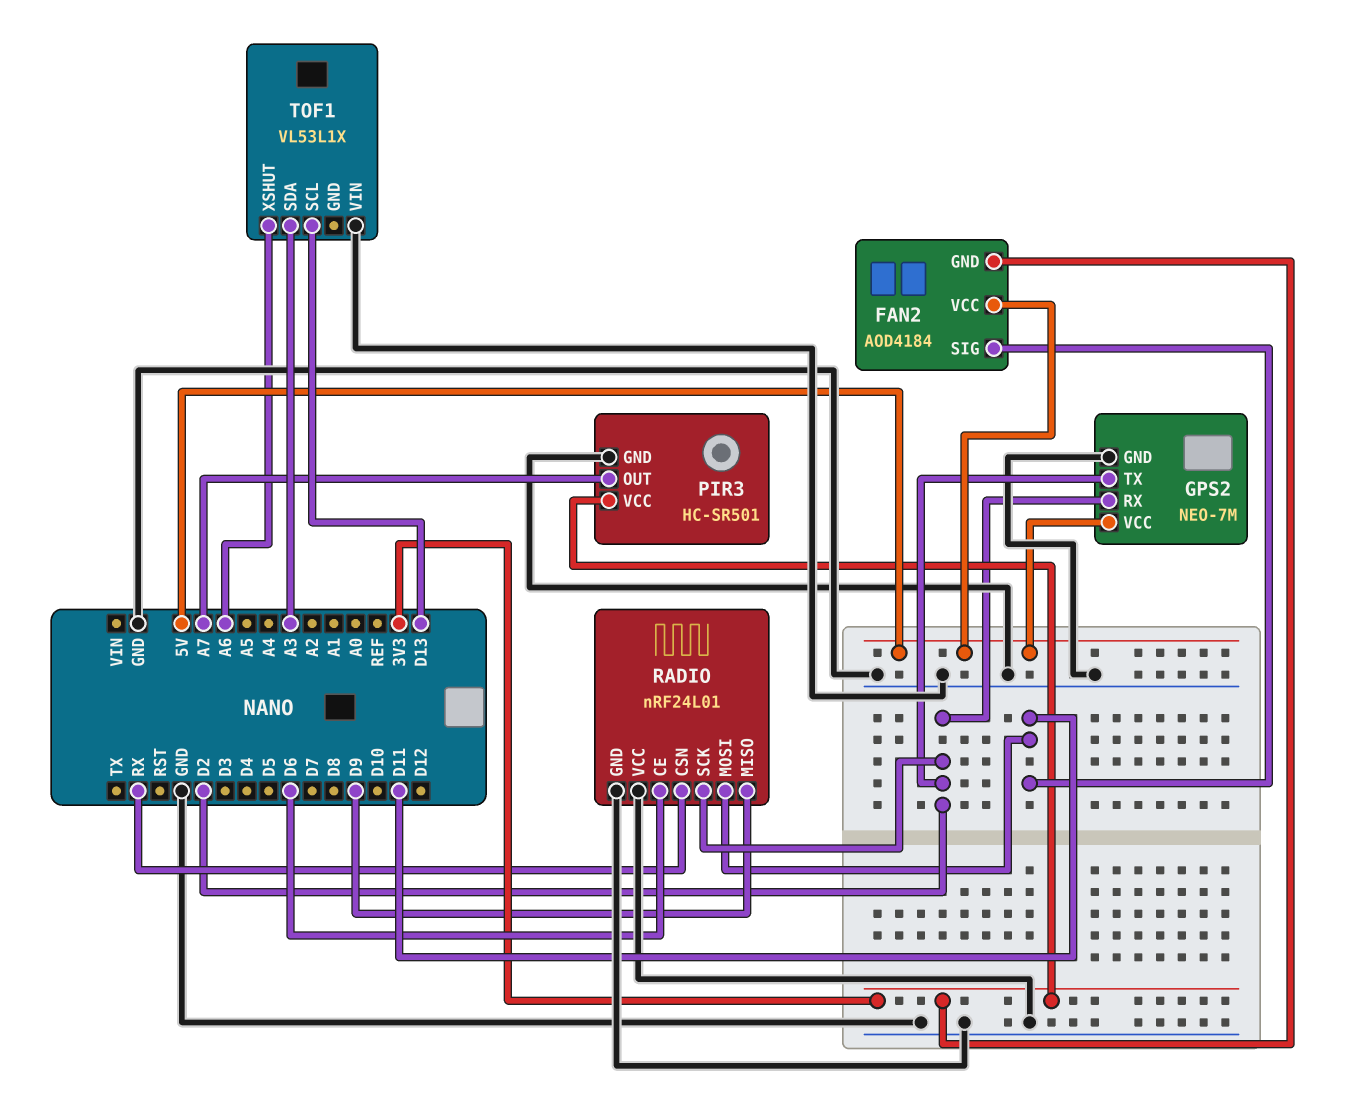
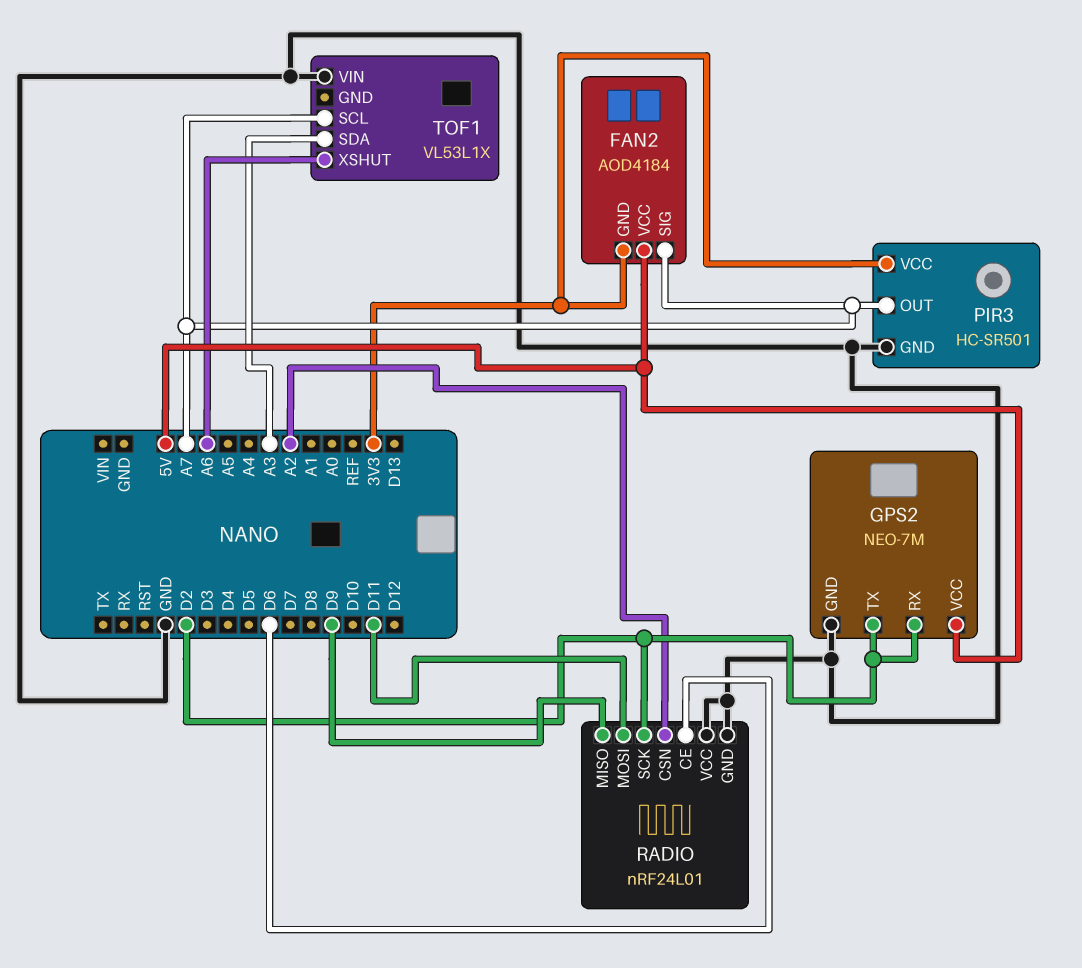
FAN2 pin SIG: D11 -> A7
RADIO pin CSN: RX -> A2
TOF1 pin SCL: D13 -> A7

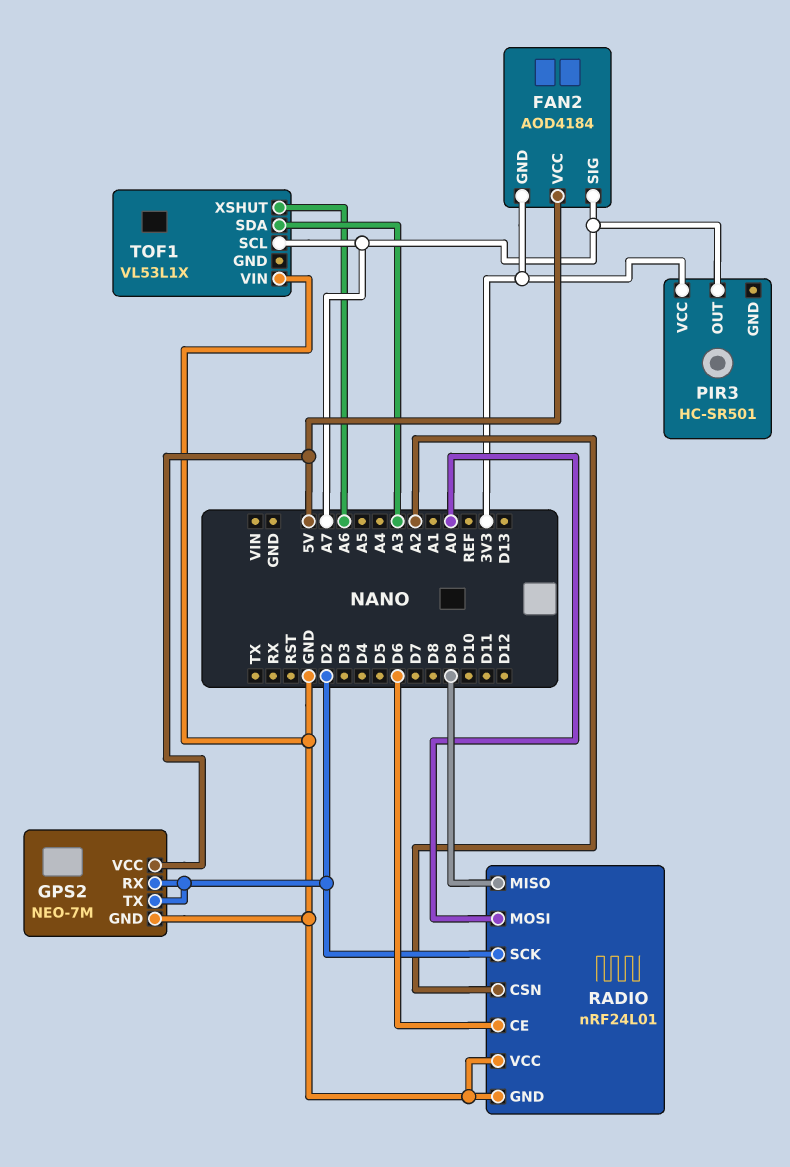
PIR3 pin GND: GND -> none
RADIO pin MOSI: D11 -> A0

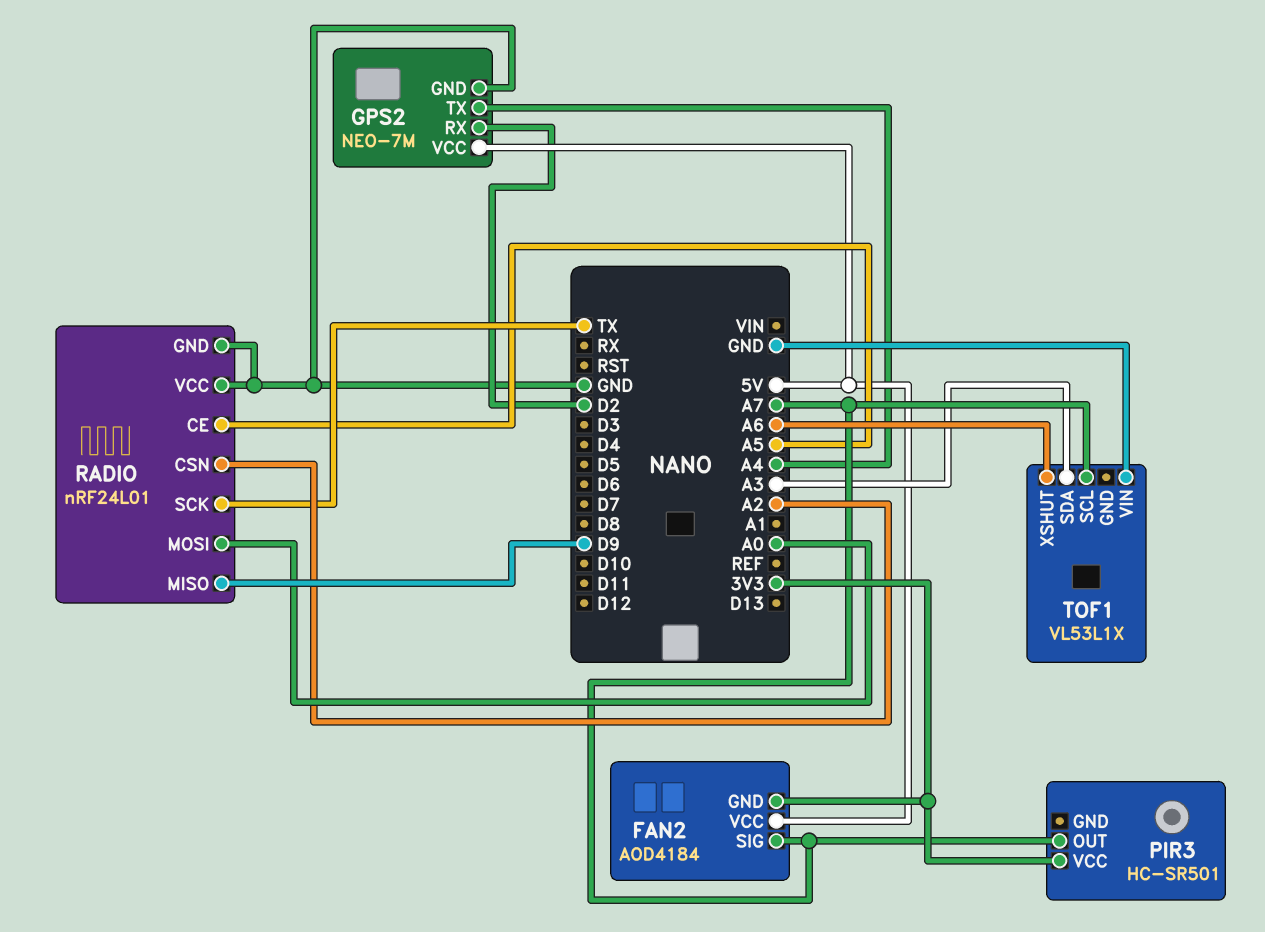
GPS2 pin TX: D2 -> A4
RADIO pin CE: D6 -> A5
RADIO pin SCK: D2 -> TX

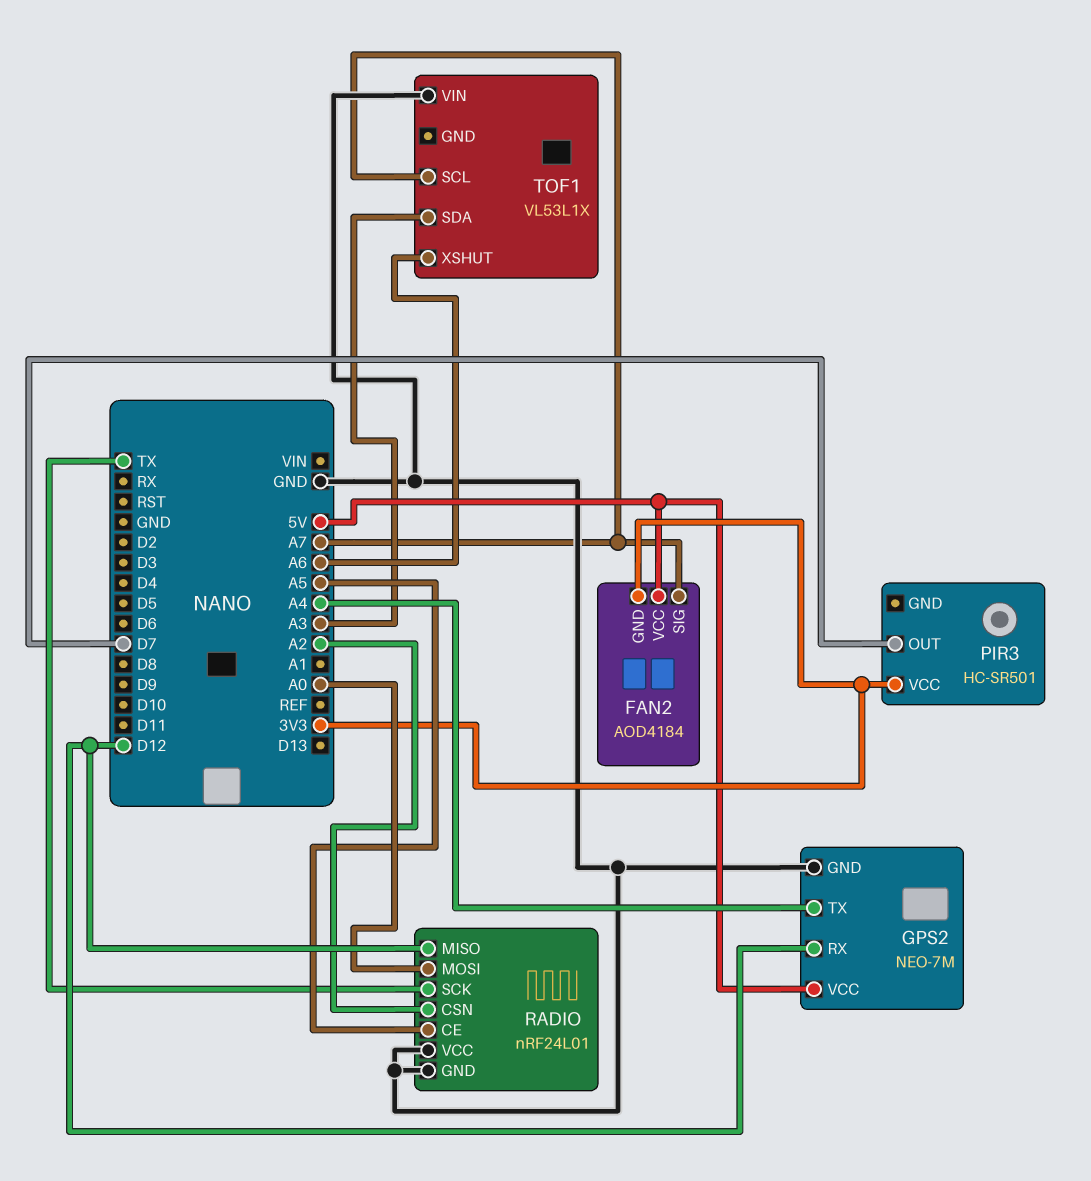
GPS2 pin RX: D2 -> D12
PIR3 pin OUT: A7 -> D7
RADIO pin MISO: D9 -> D12

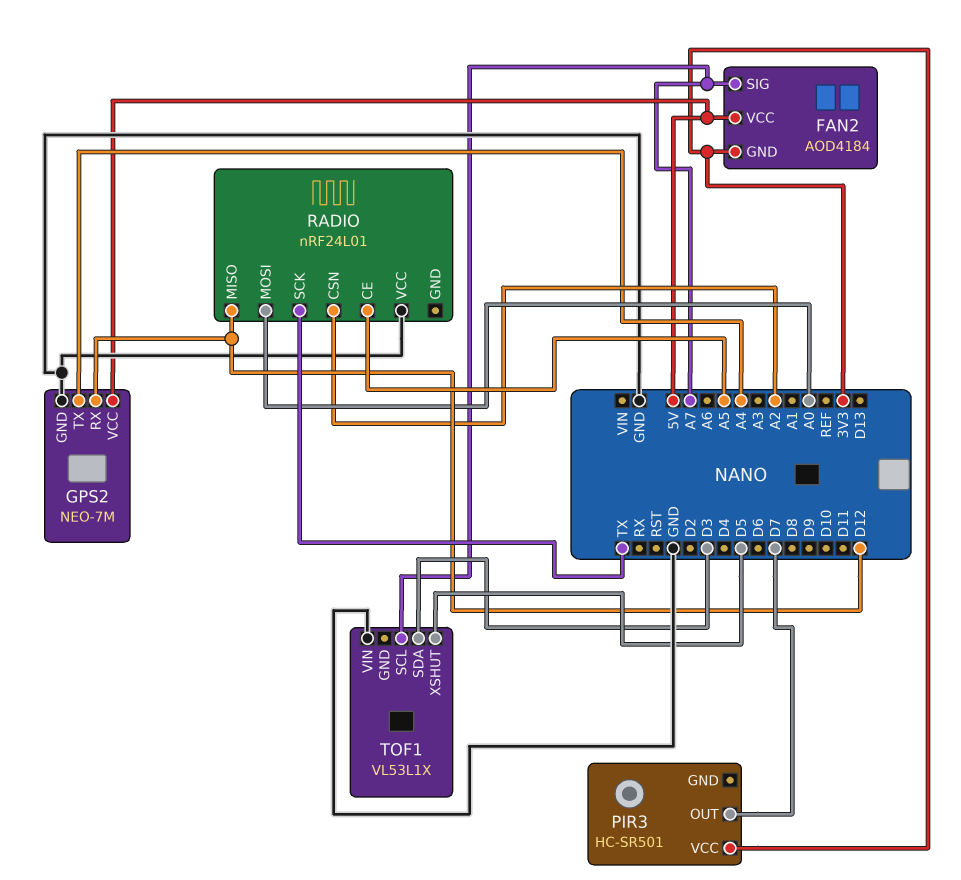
RADIO pin GND: GND -> none
TOF1 pin SDA: A3 -> D3
TOF1 pin XSHUT: A6 -> D5

